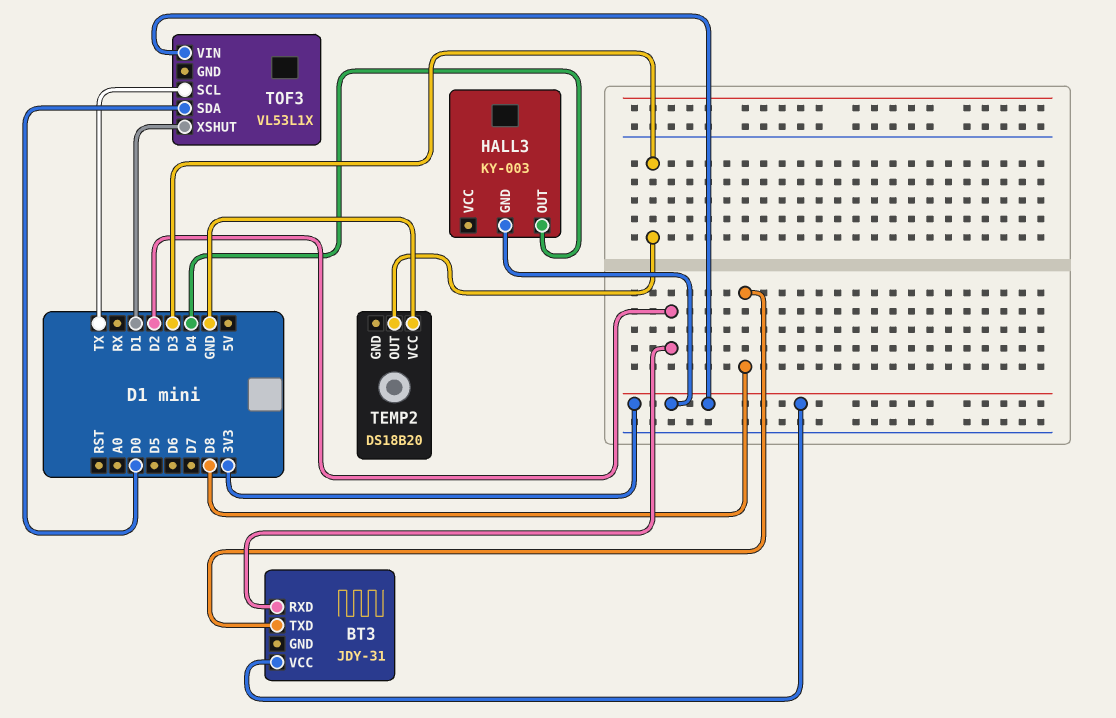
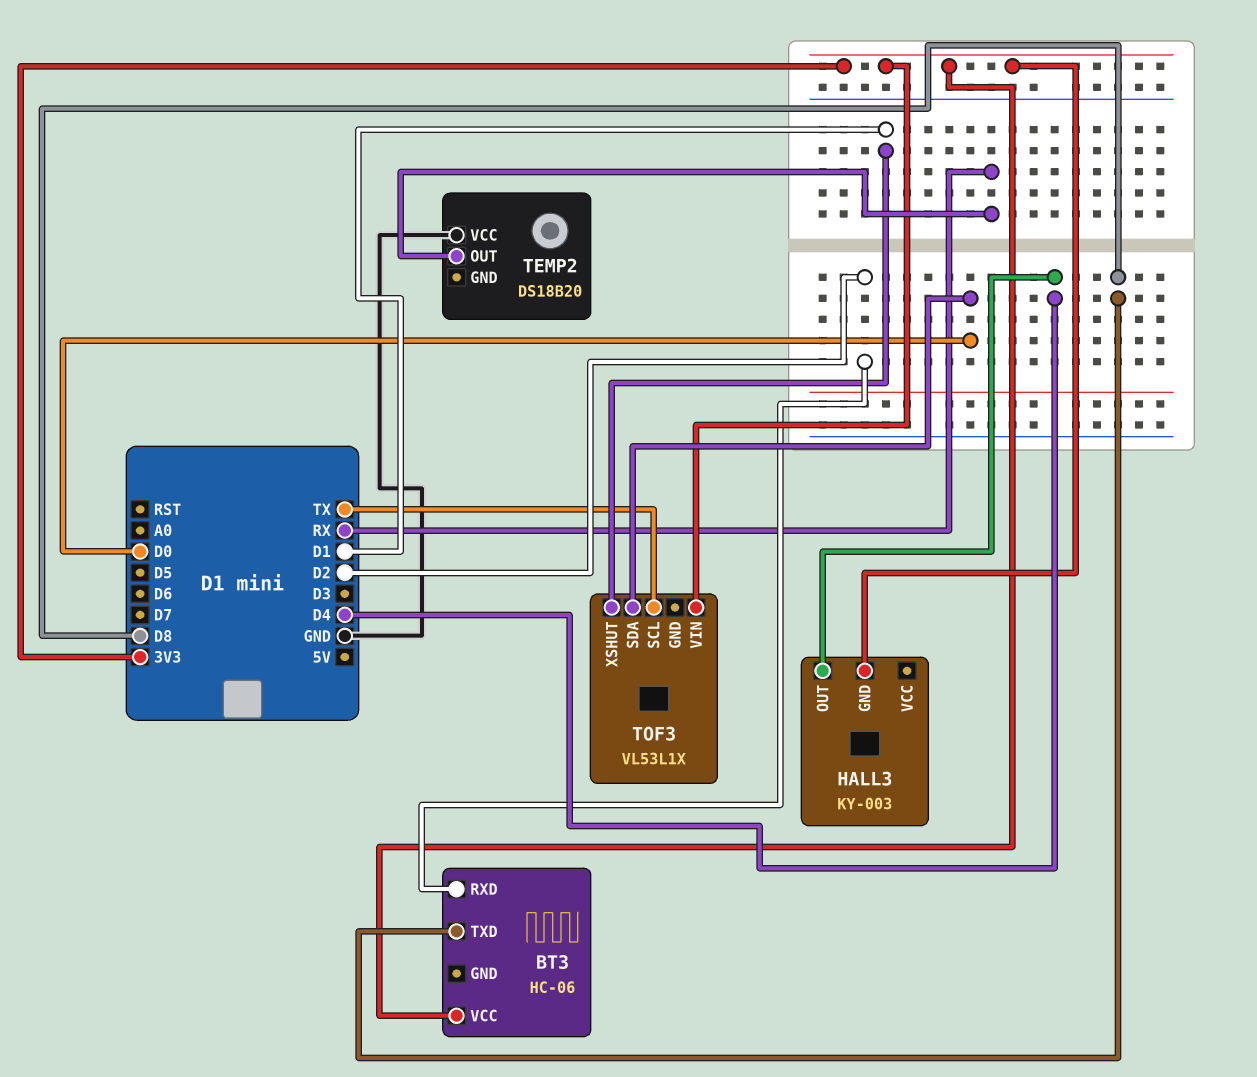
BT3: JDY-31 -> HC-06
TEMP2 pin OUT: D3 -> RX

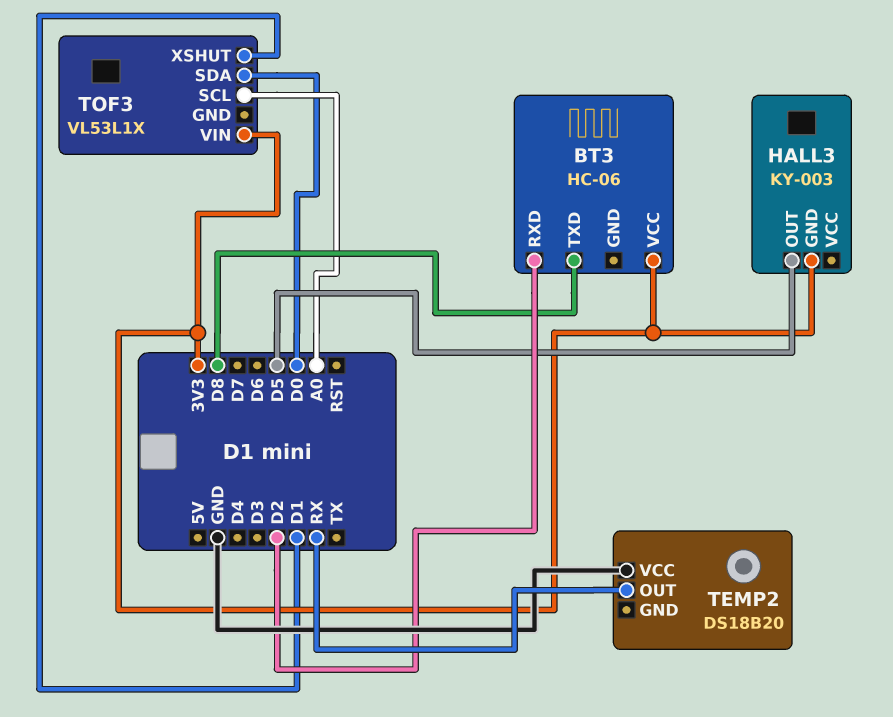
HALL3 pin OUT: D4 -> D5
TOF3 pin SCL: TX -> A0

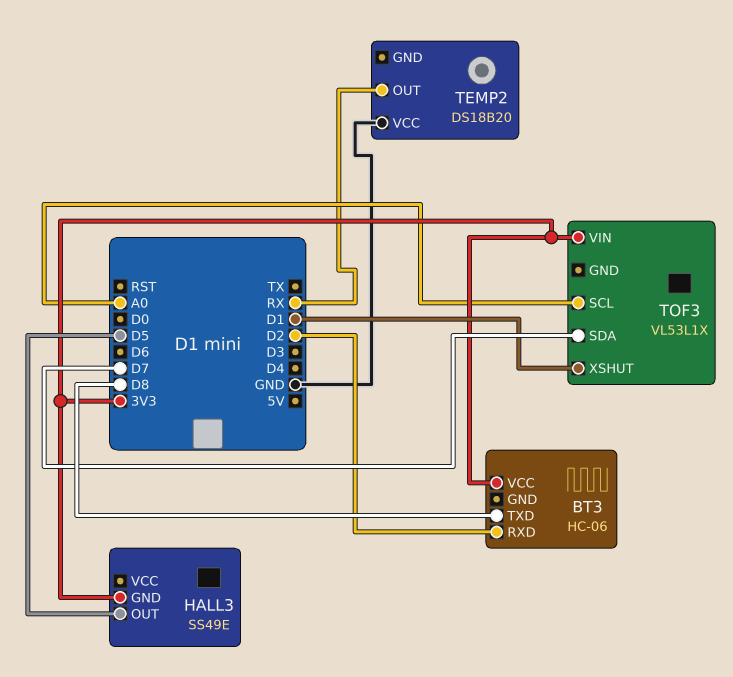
HALL3: KY-003 -> SS49E
TOF3 pin SDA: D0 -> D7

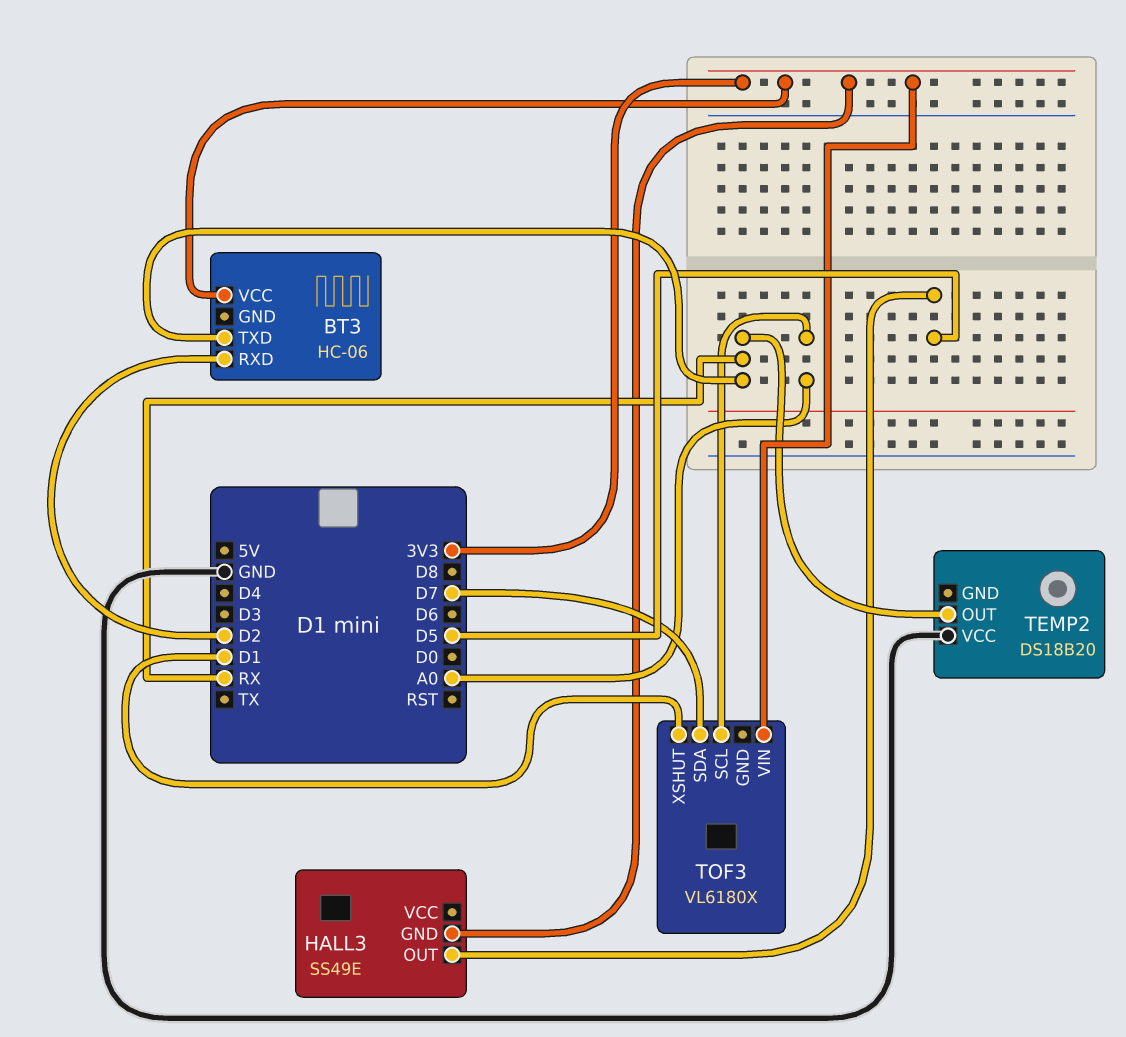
BT3 pin TXD: D8 -> RX
TOF3: VL53L1X -> VL6180X

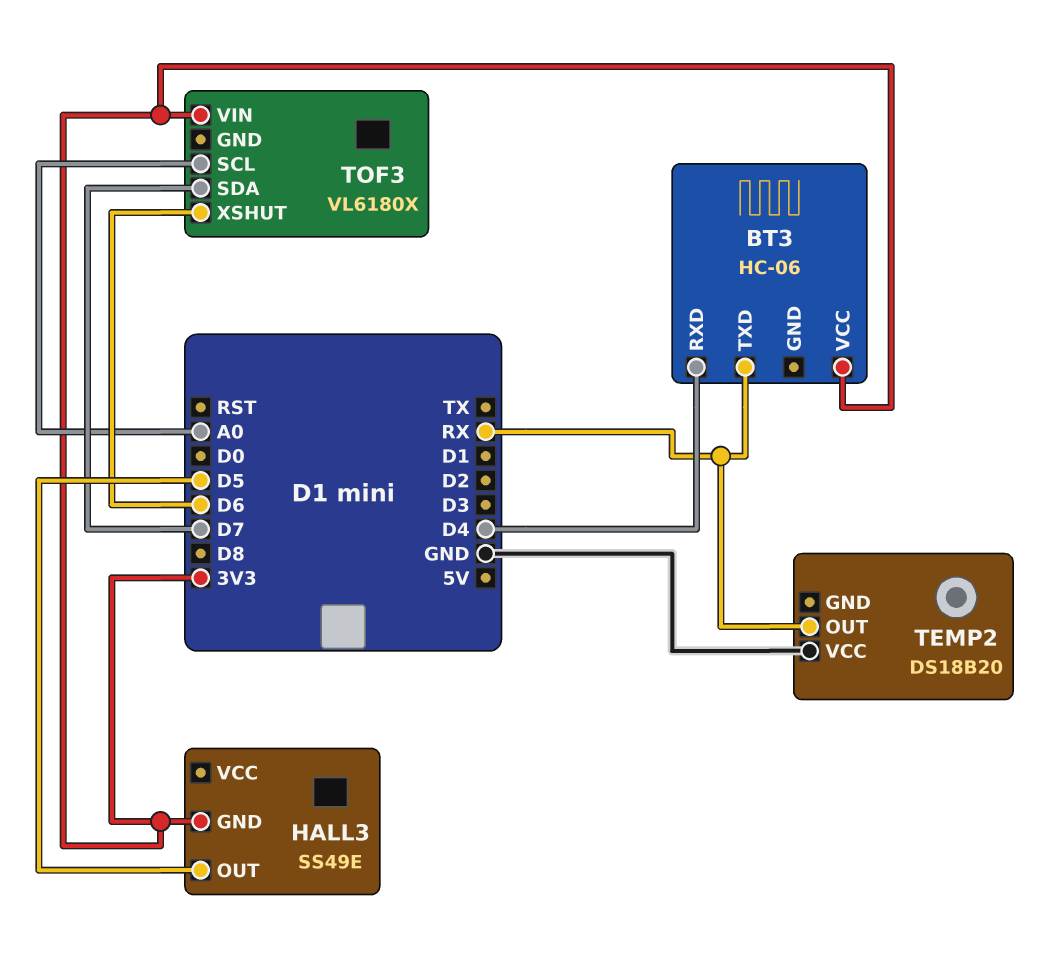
BT3 pin RXD: D2 -> D4
TOF3 pin XSHUT: D1 -> D6

